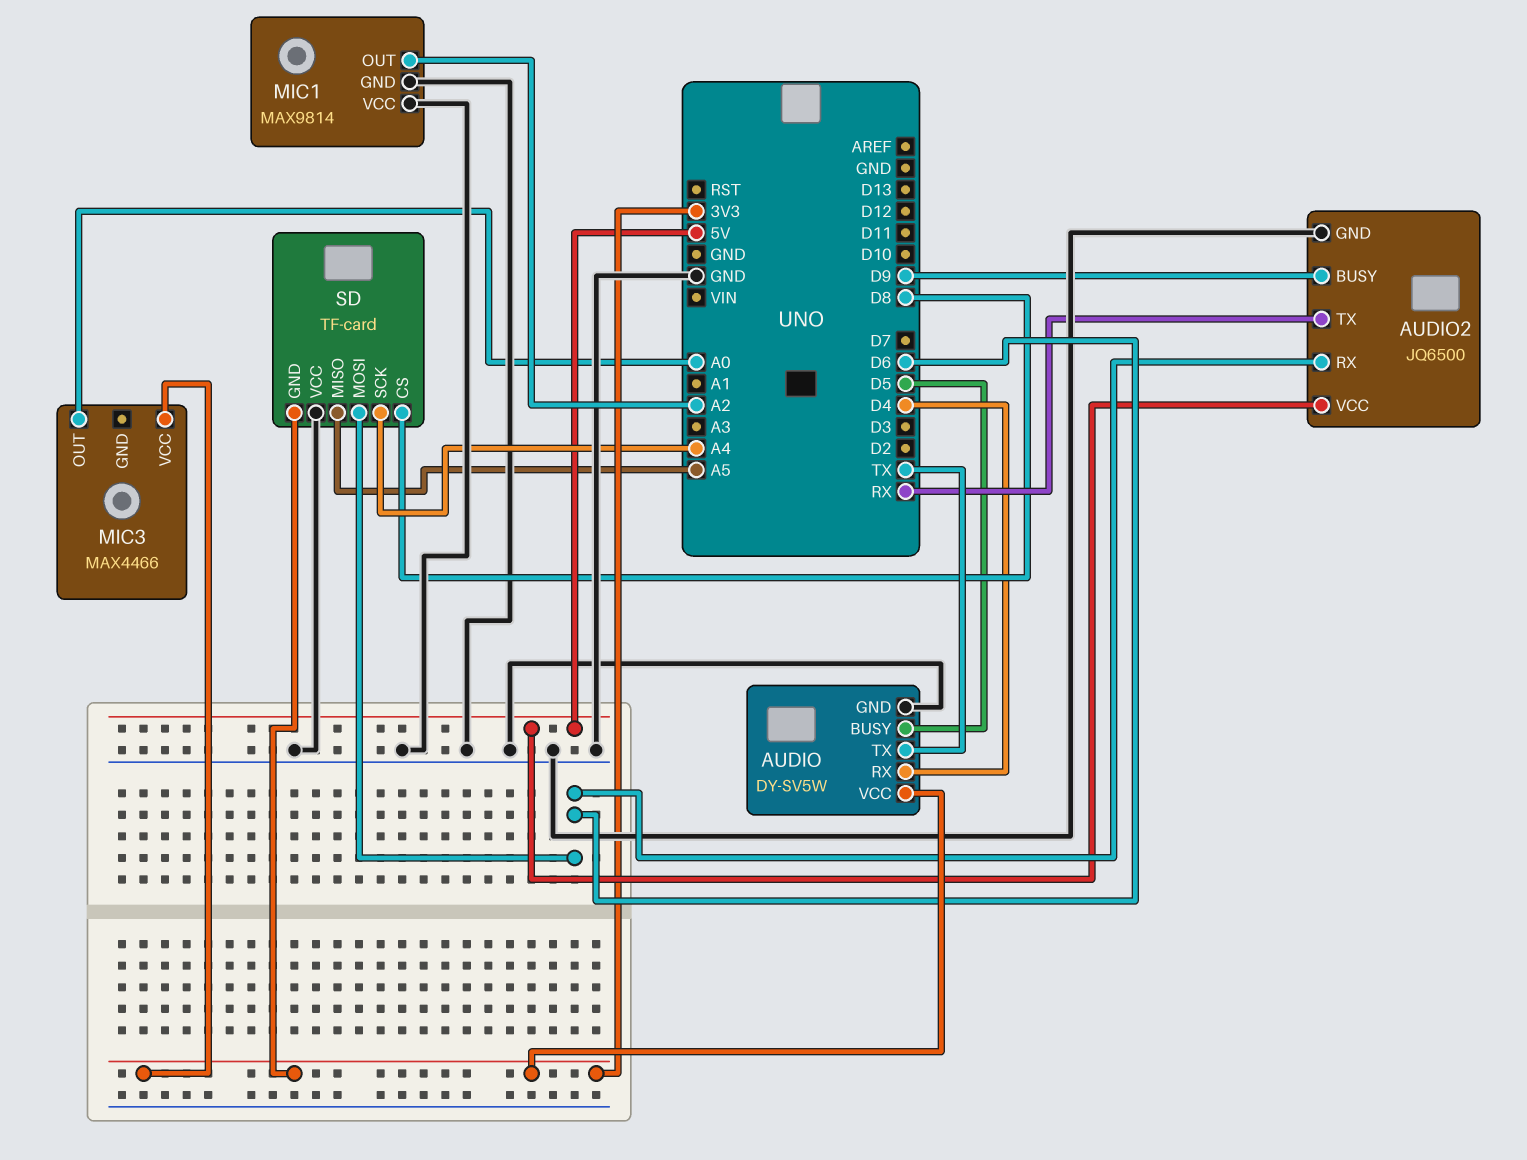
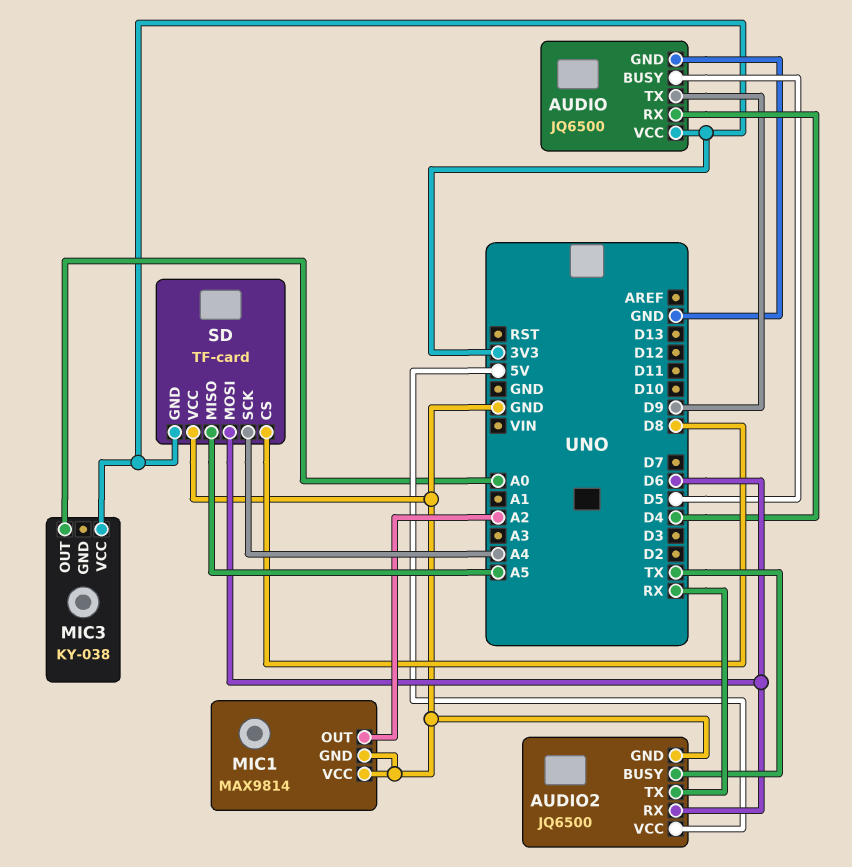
AUDIO: DY-SV5W -> JQ6500
AUDIO pin TX: TX -> D9
AUDIO2 pin BUSY: D9 -> TX
MIC3: MAX4466 -> KY-038

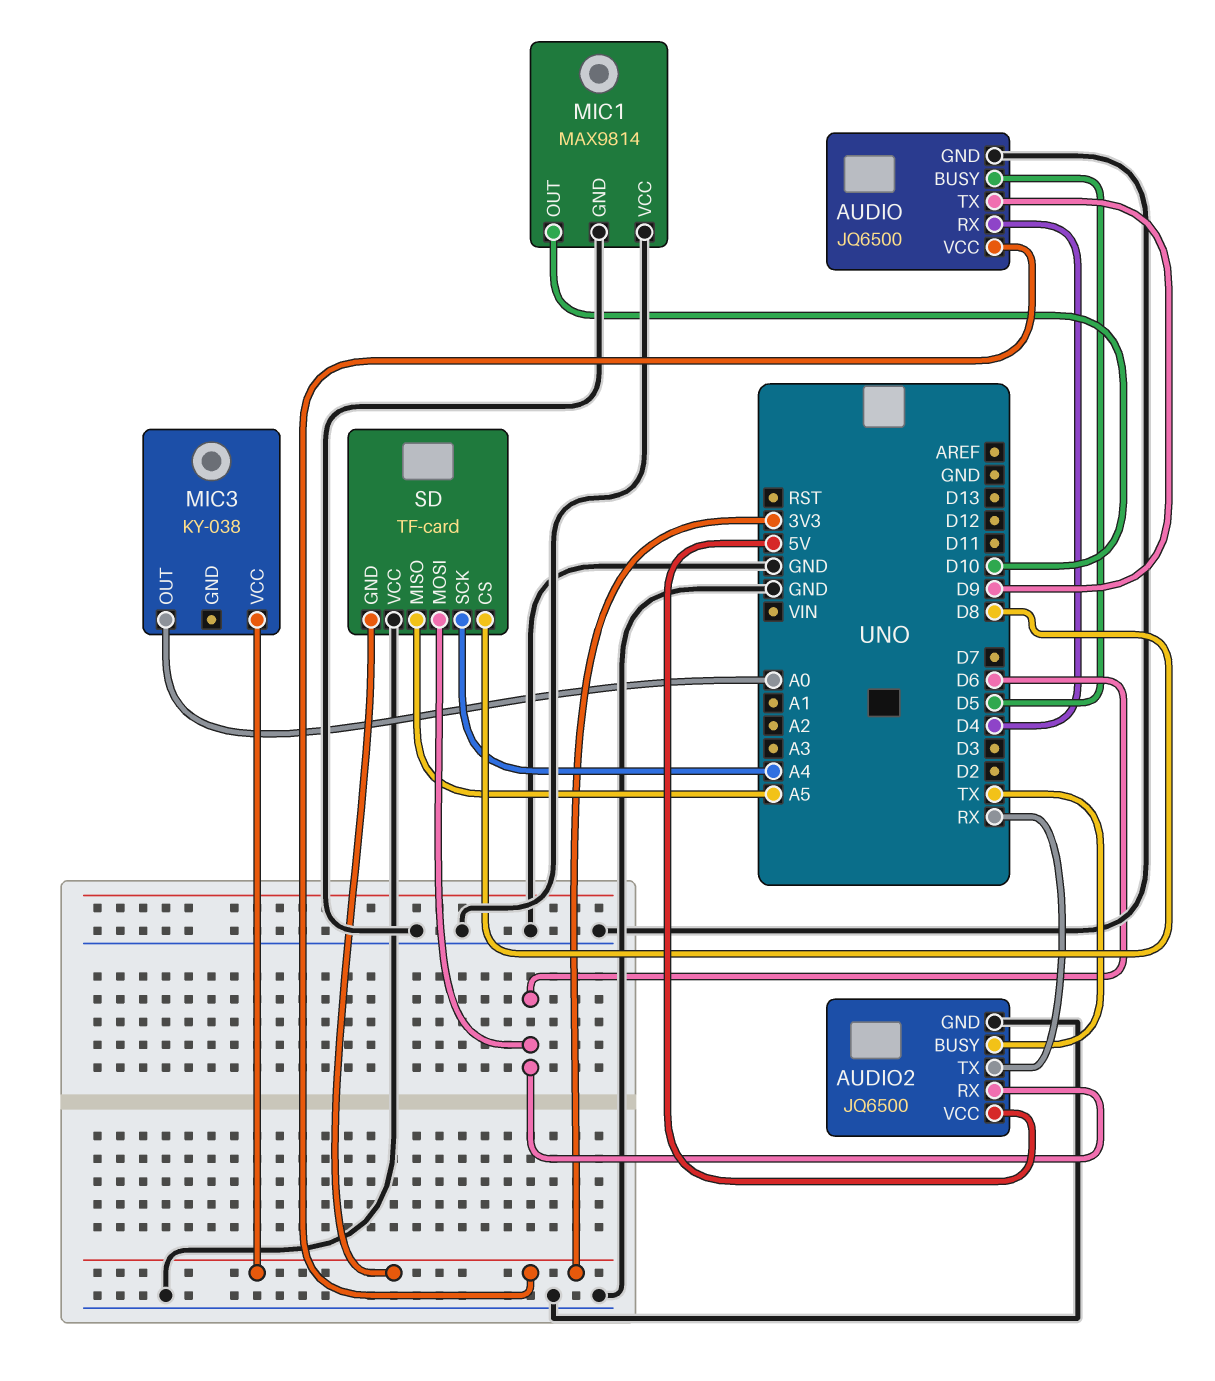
MIC1 pin OUT: A2 -> D10

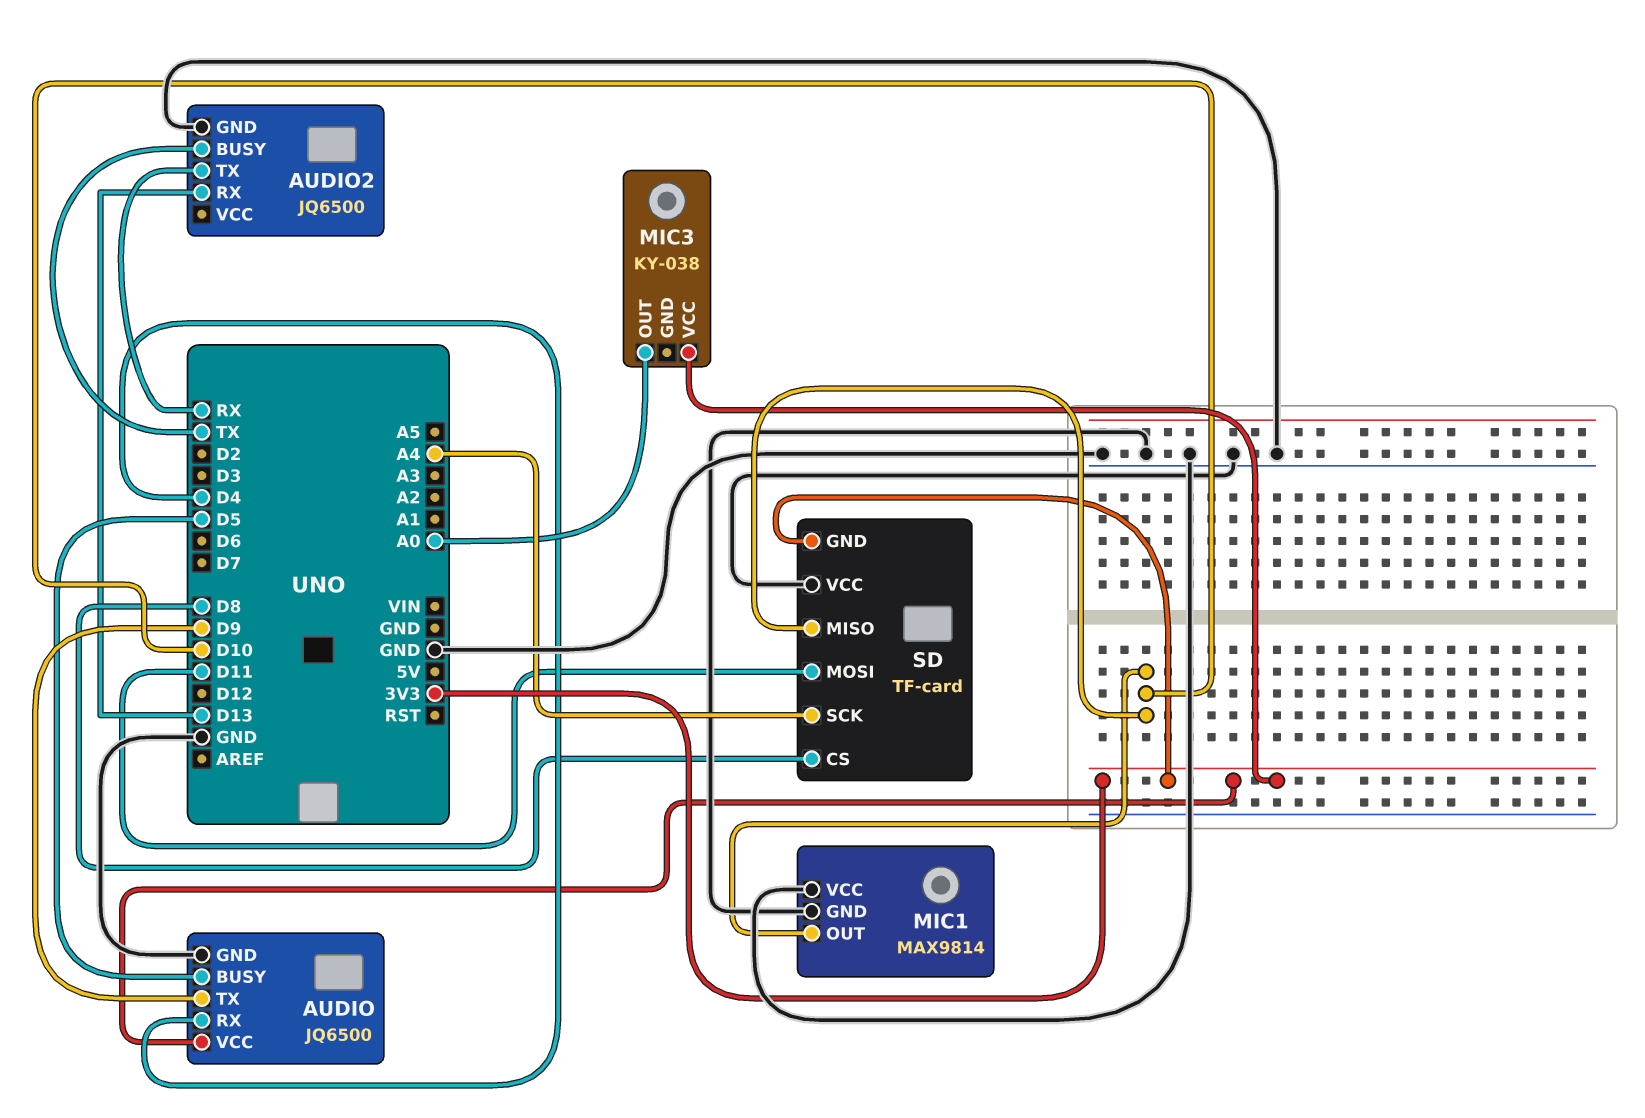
AUDIO2 pin RX: D6 -> D13
AUDIO2 pin VCC: 5V -> none
SD pin MISO: A5 -> D10
SD pin MOSI: D6 -> D11

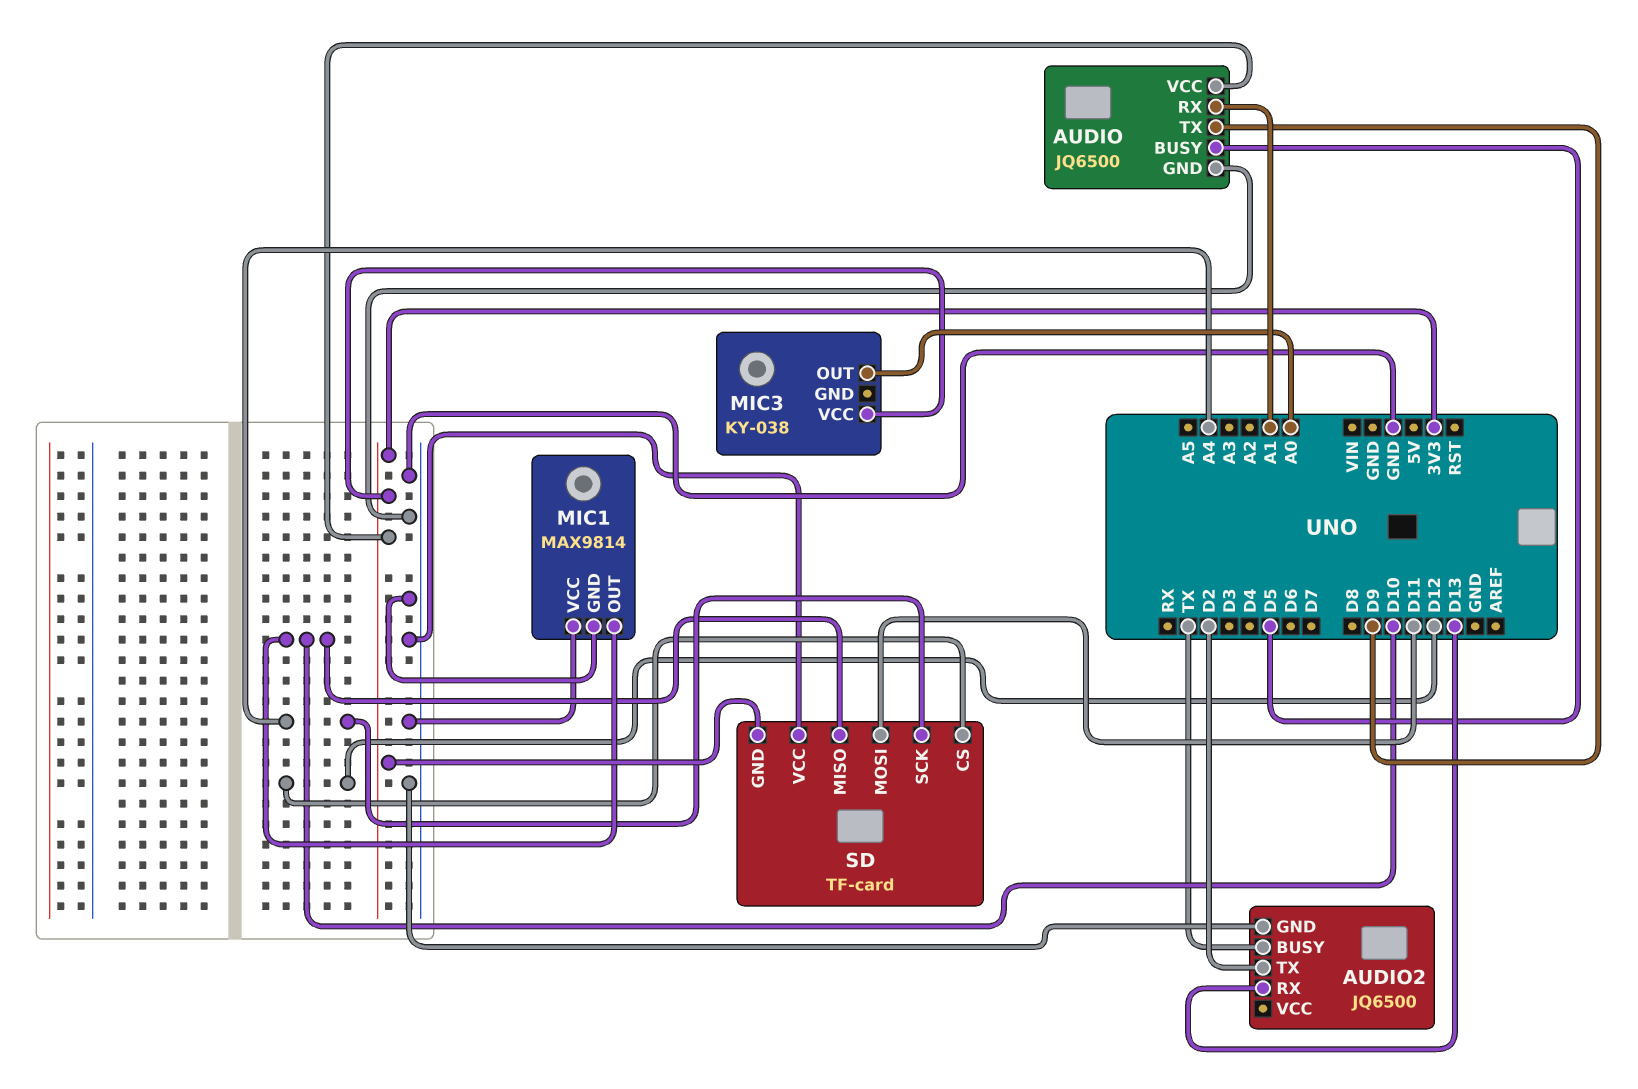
AUDIO pin RX: D4 -> A1
AUDIO2 pin TX: RX -> D2
SD pin CS: D8 -> D12

